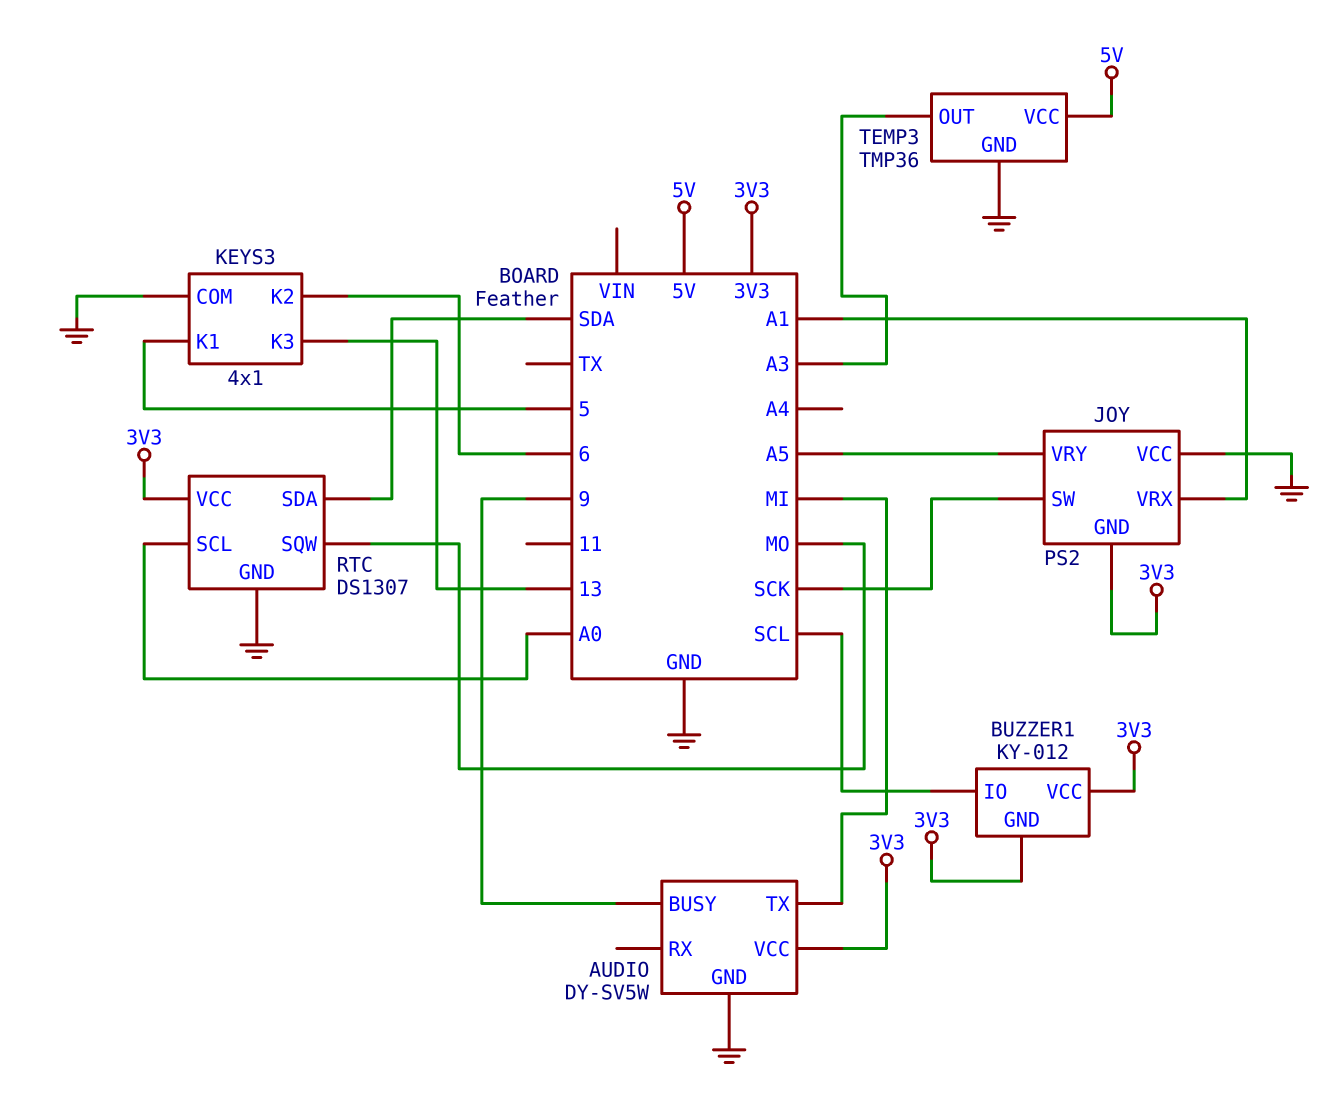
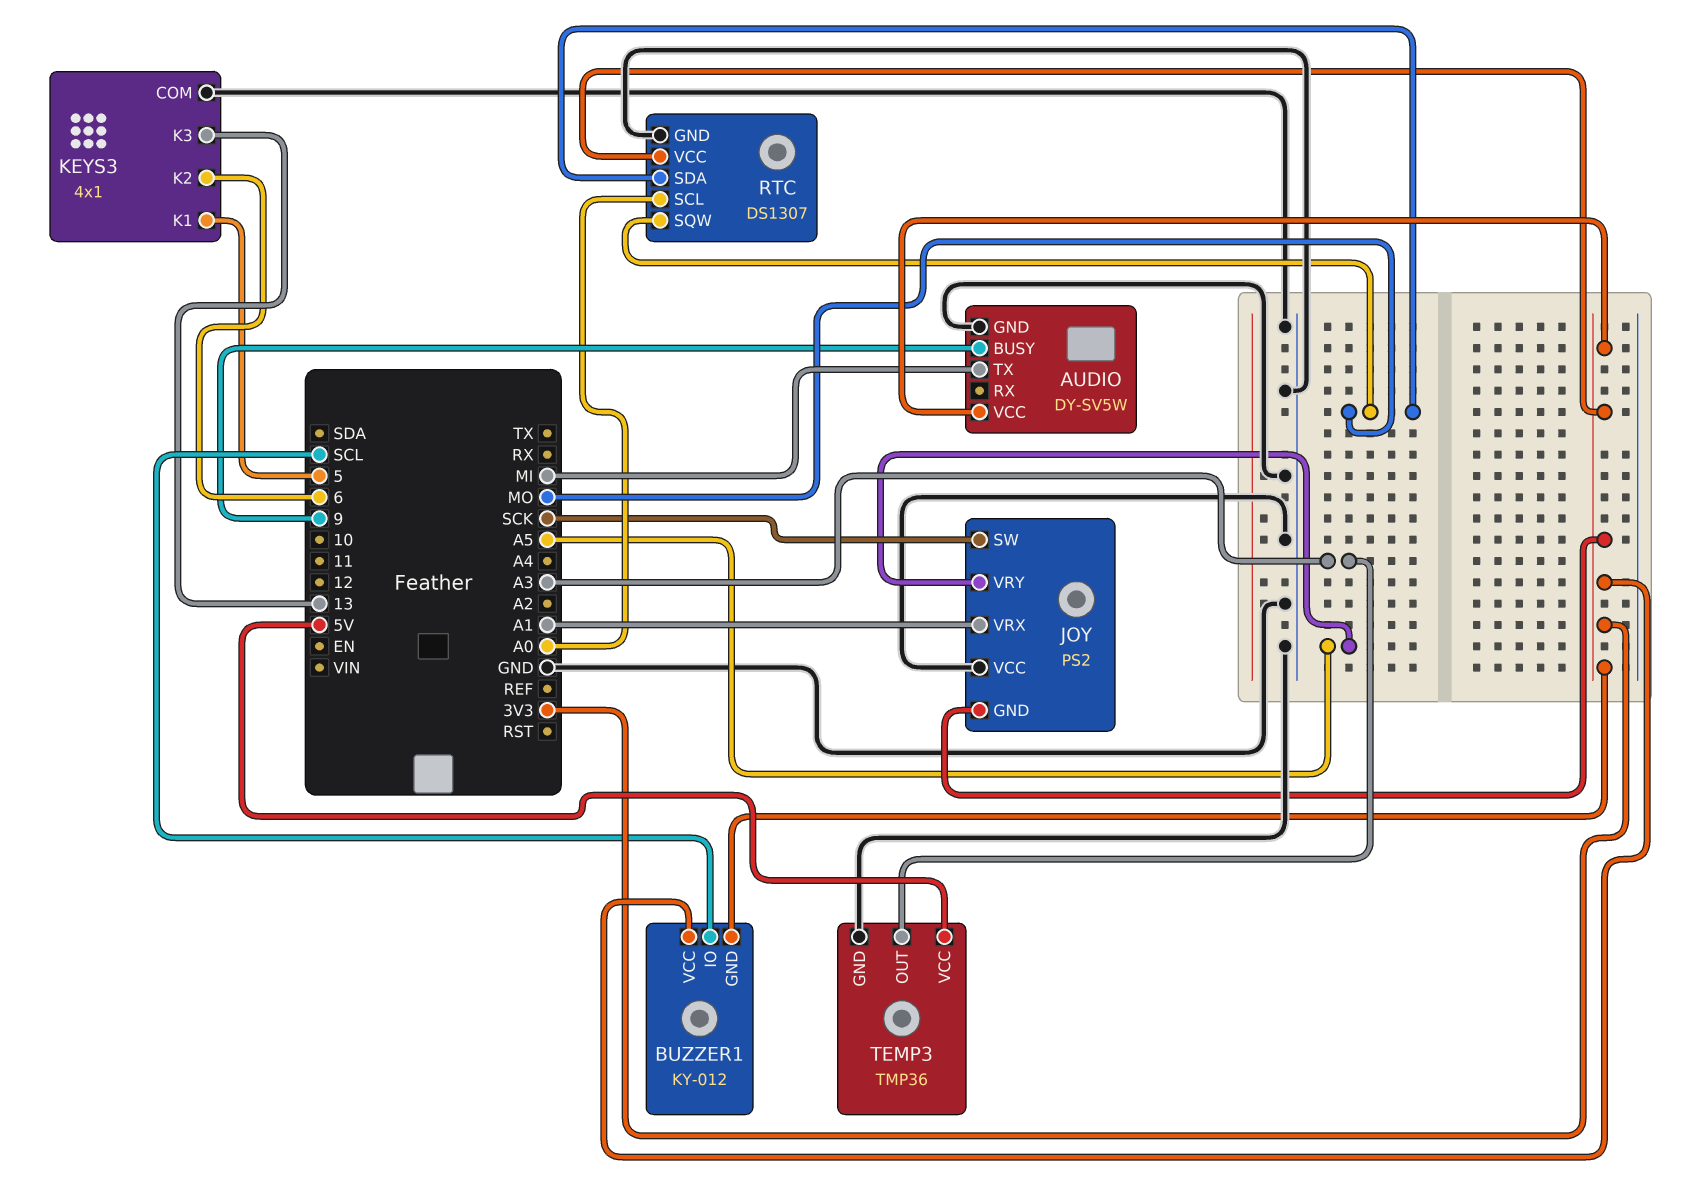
RTC pin SDA: SDA -> MO

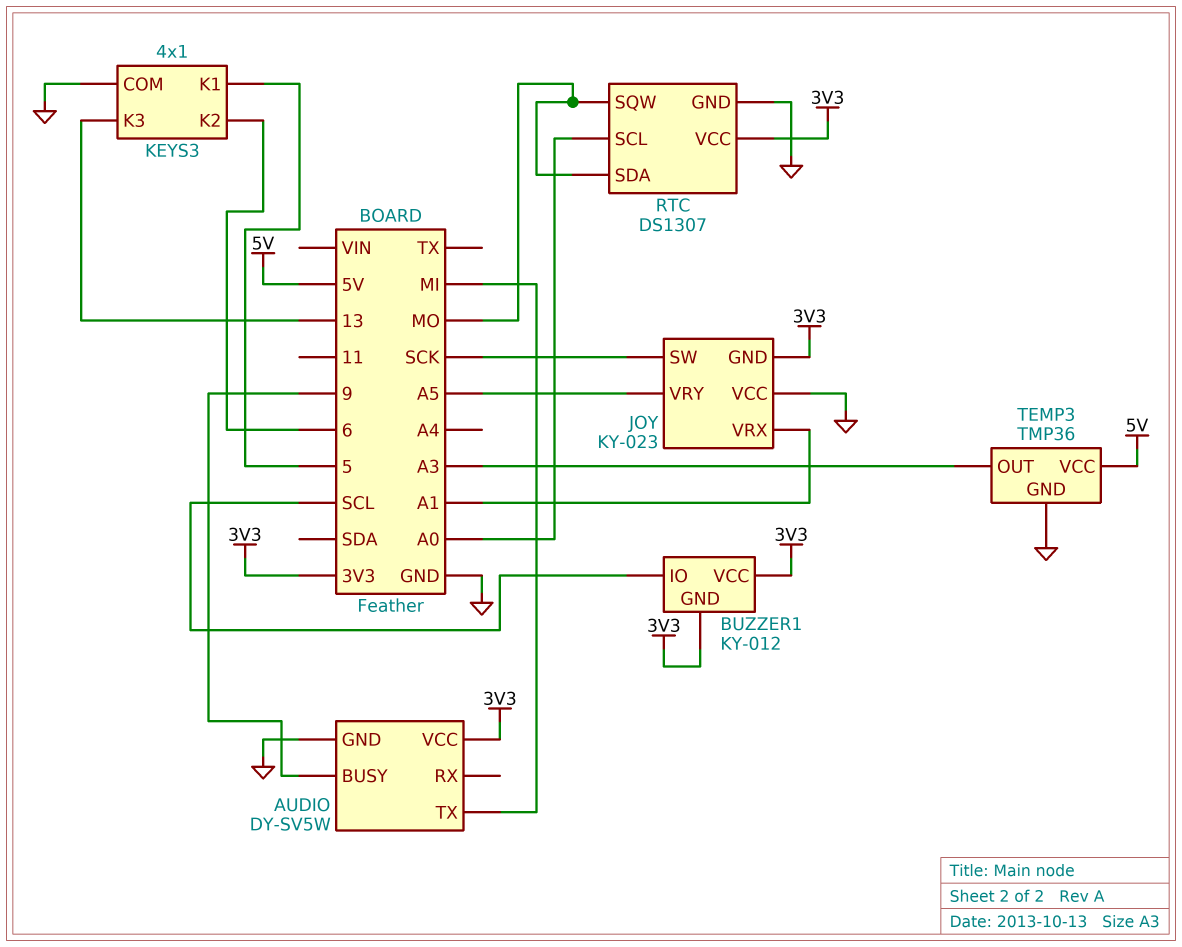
JOY: PS2 -> KY-023

